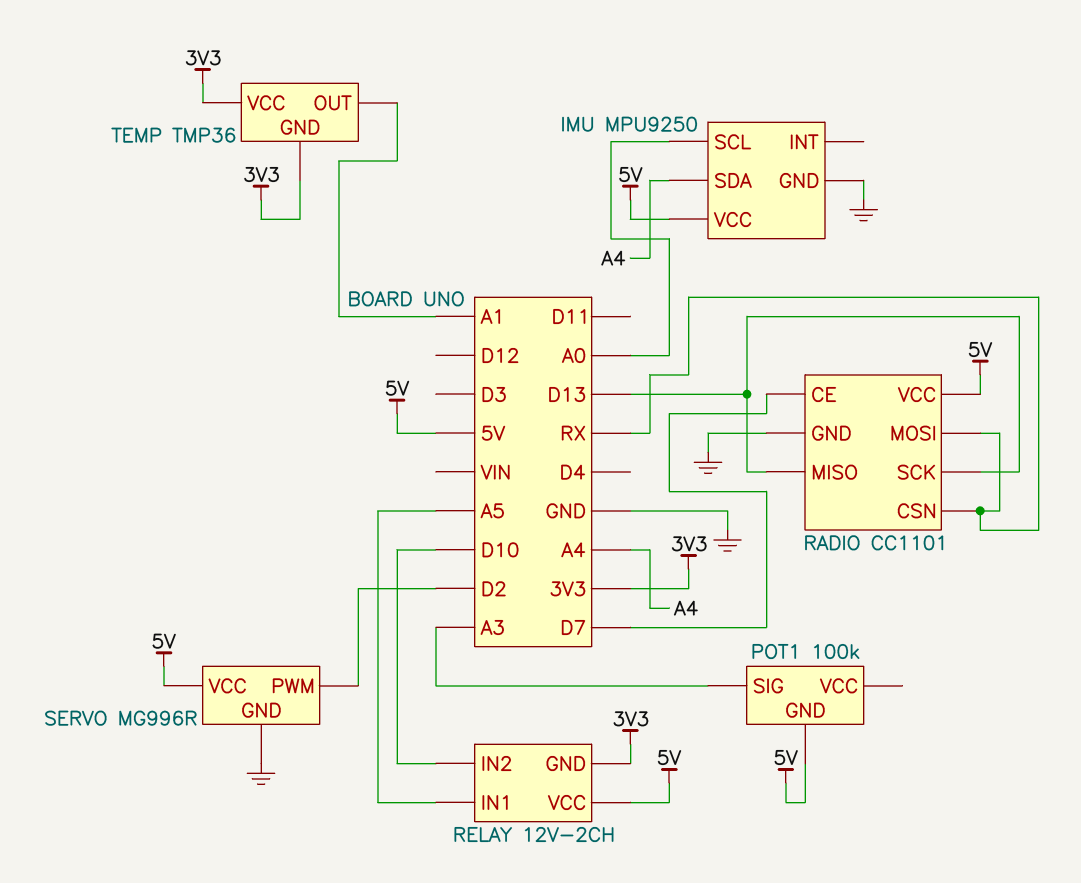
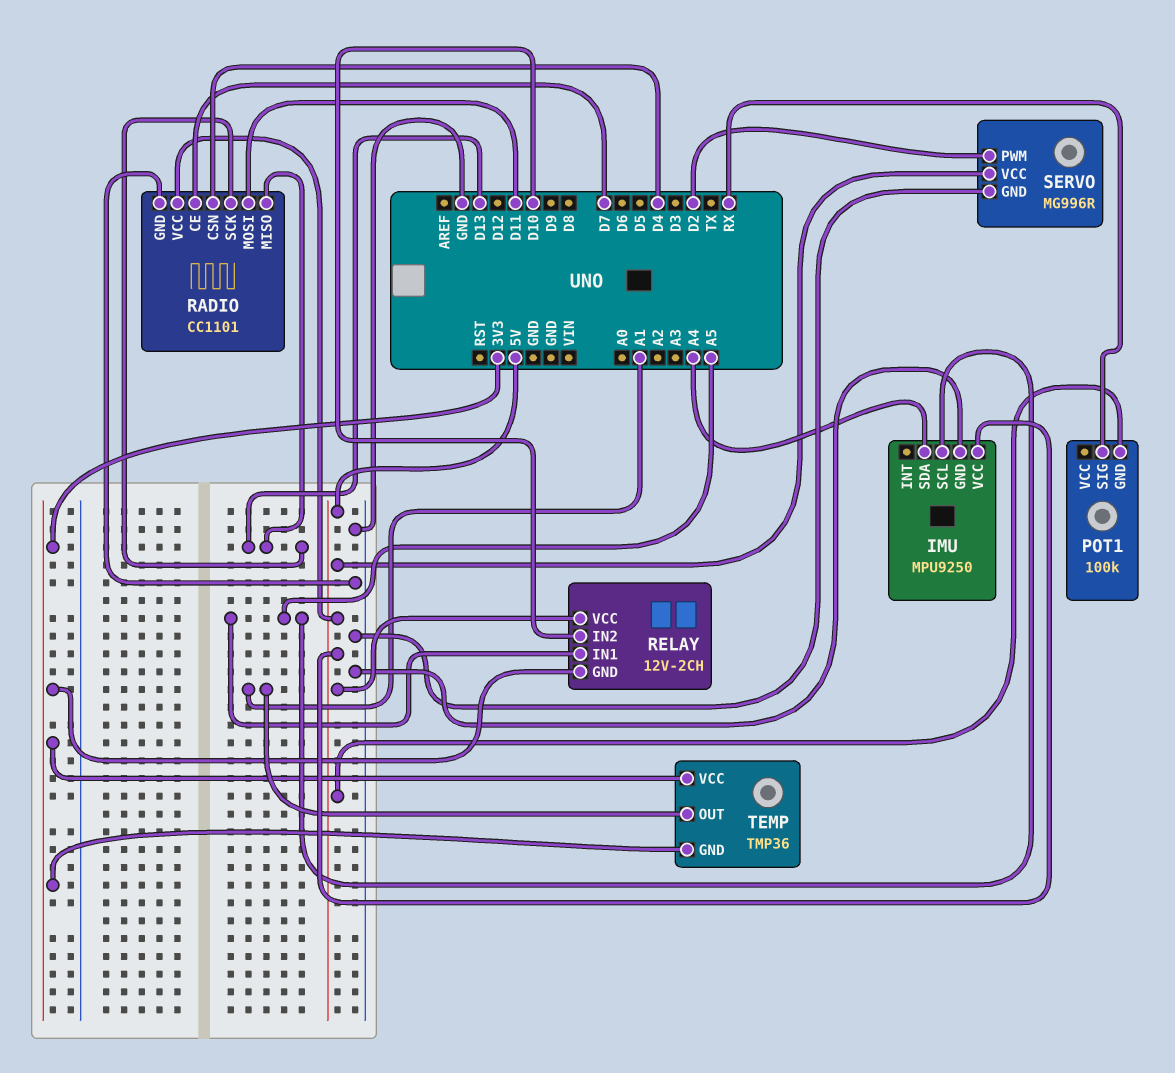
IMU pin SCL: A0 -> A5
POT1 pin SIG: A3 -> RX
RADIO pin CSN: RX -> D4
RADIO pin MOSI: RX -> D11

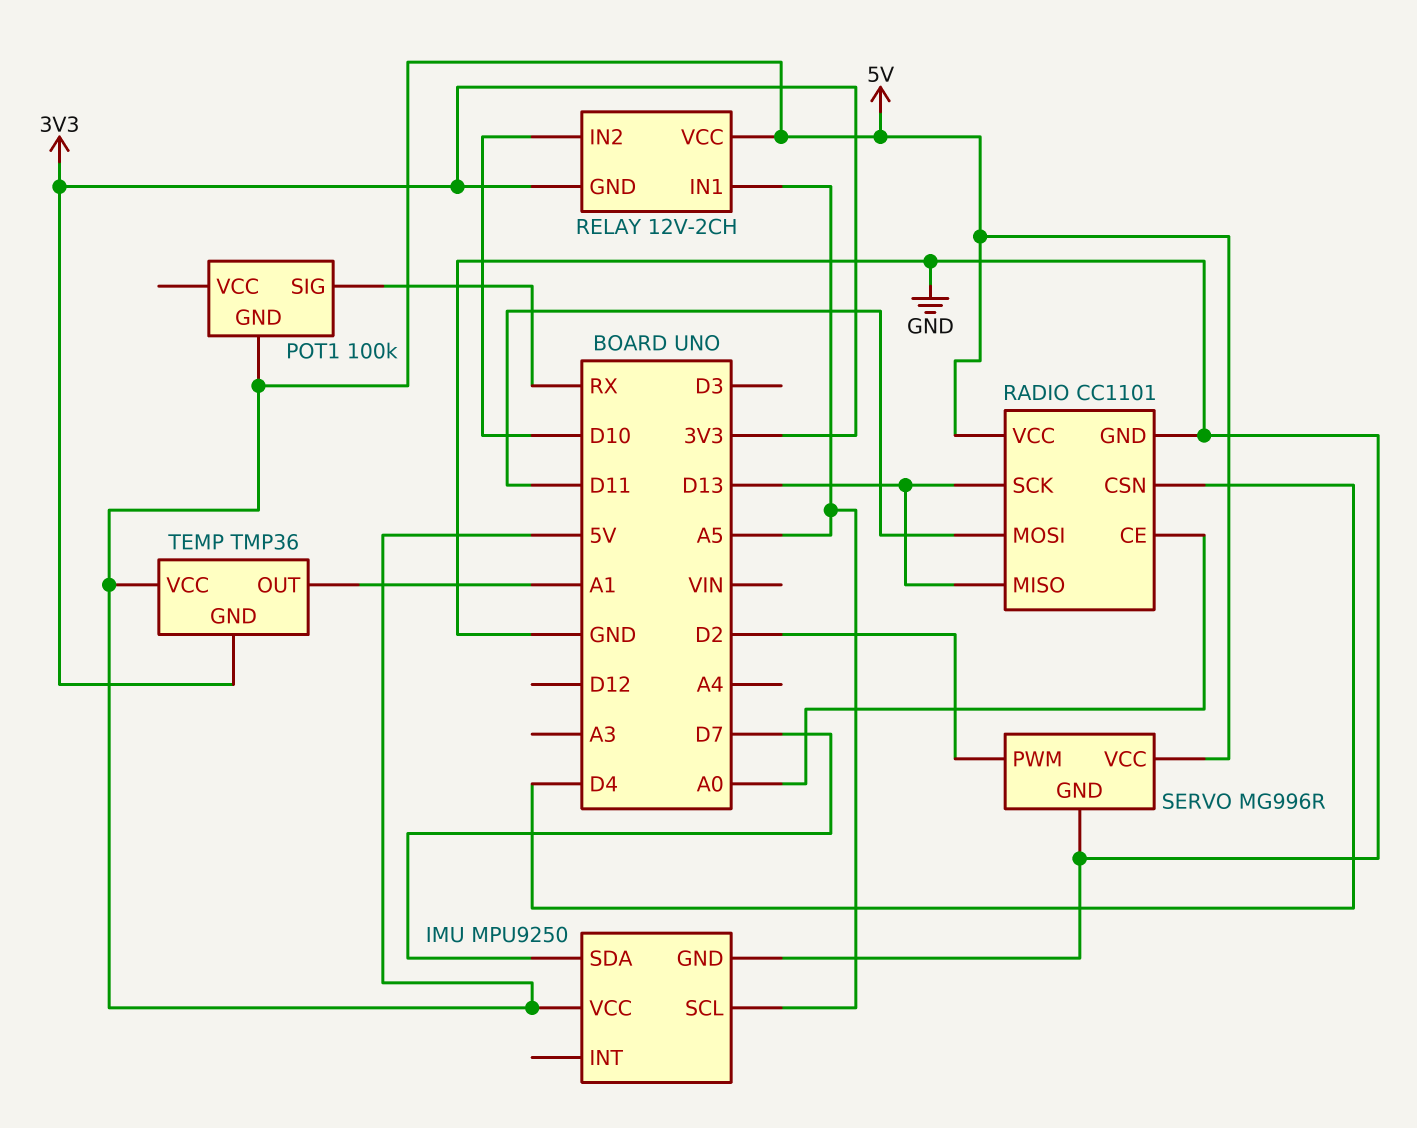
IMU pin SDA: A4 -> D7
RADIO pin CE: D7 -> A0
TEMP pin VCC: 3V3 -> 5V

